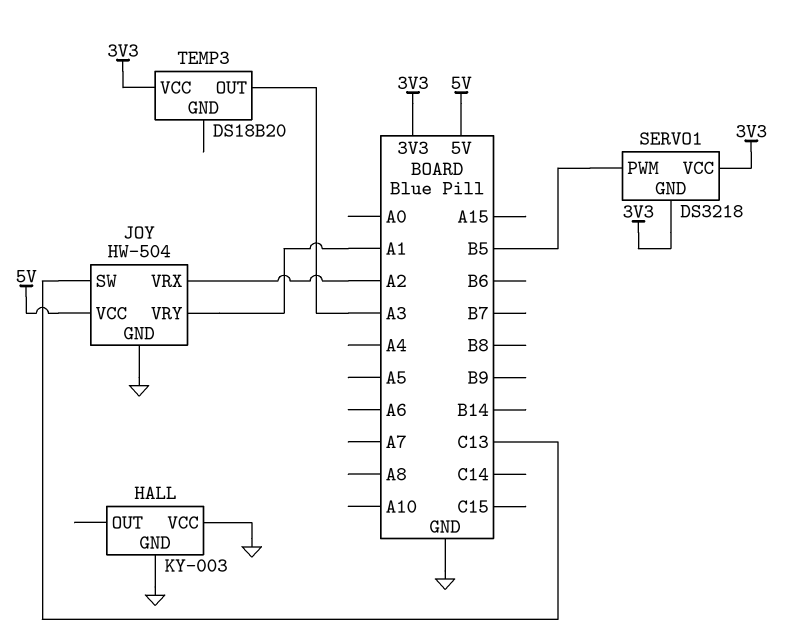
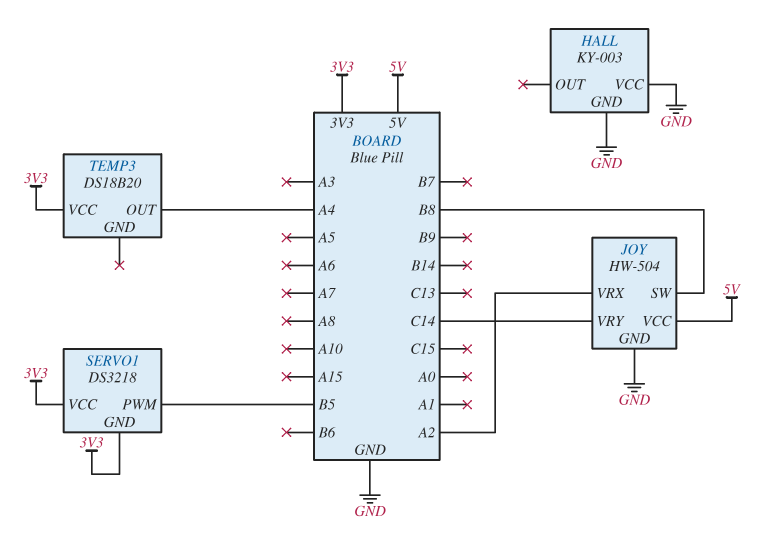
JOY pin SW: C13 -> B8
JOY pin VRY: A1 -> C14
TEMP3 pin OUT: A3 -> A4

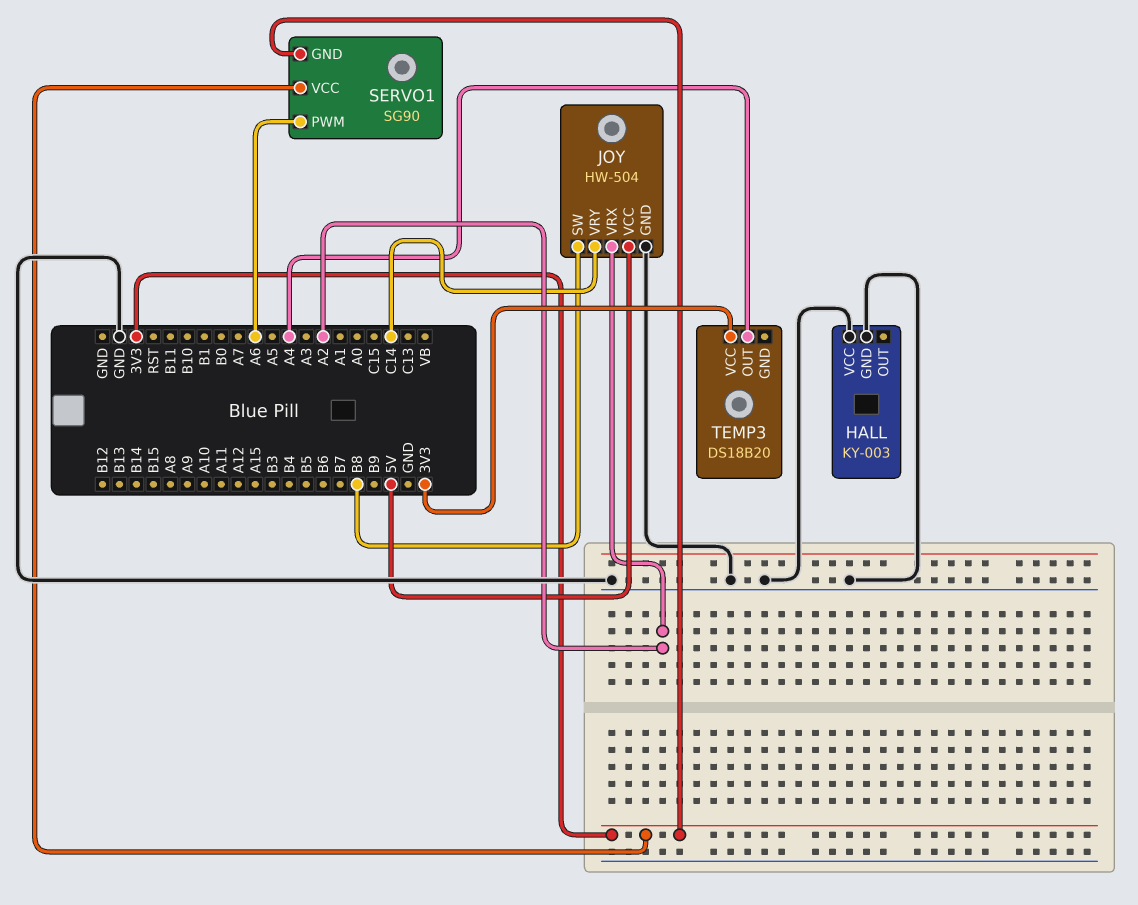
SERVO1: DS3218 -> SG90
SERVO1 pin PWM: B5 -> A6

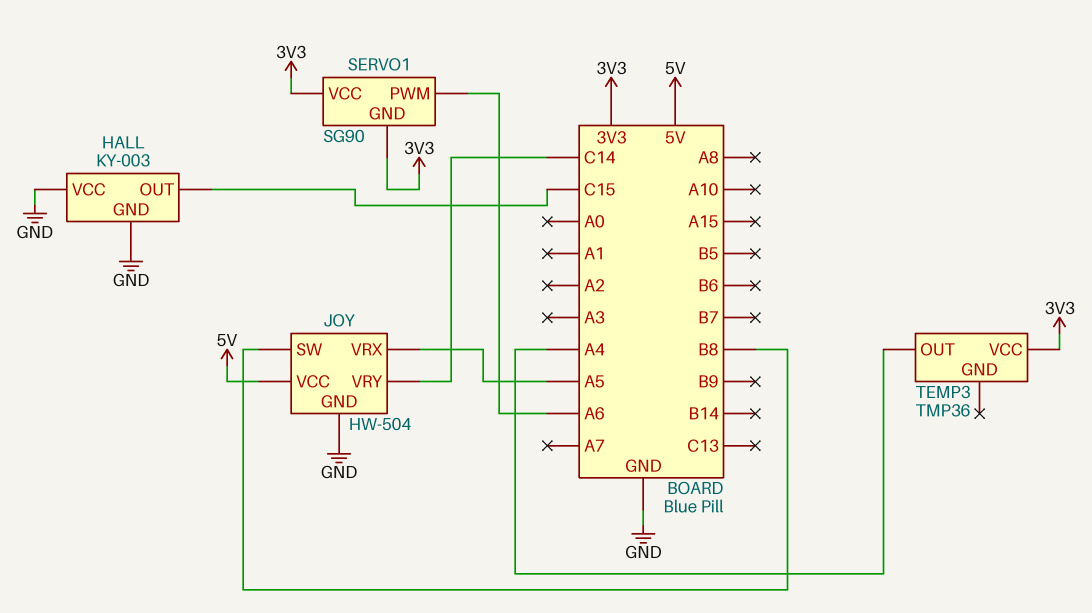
HALL pin OUT: none -> C15
JOY pin VRX: A2 -> A5
TEMP3: DS18B20 -> TMP36

